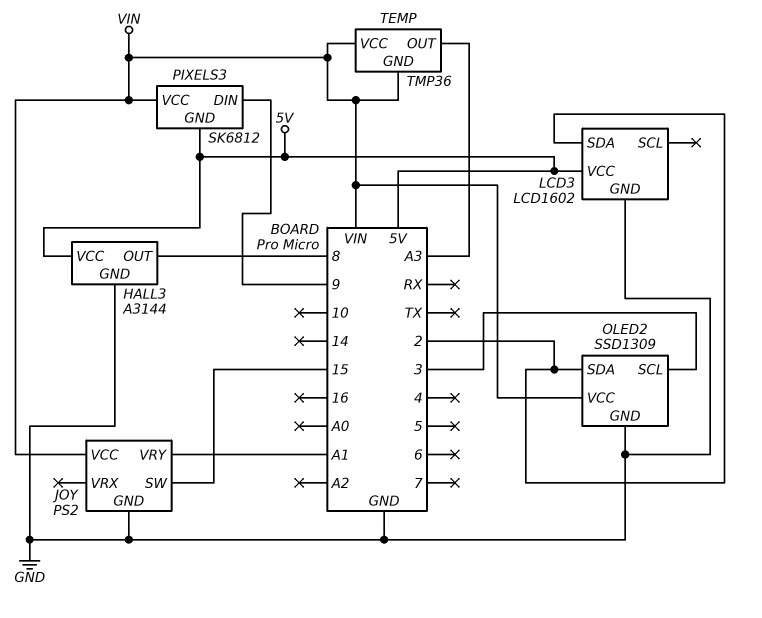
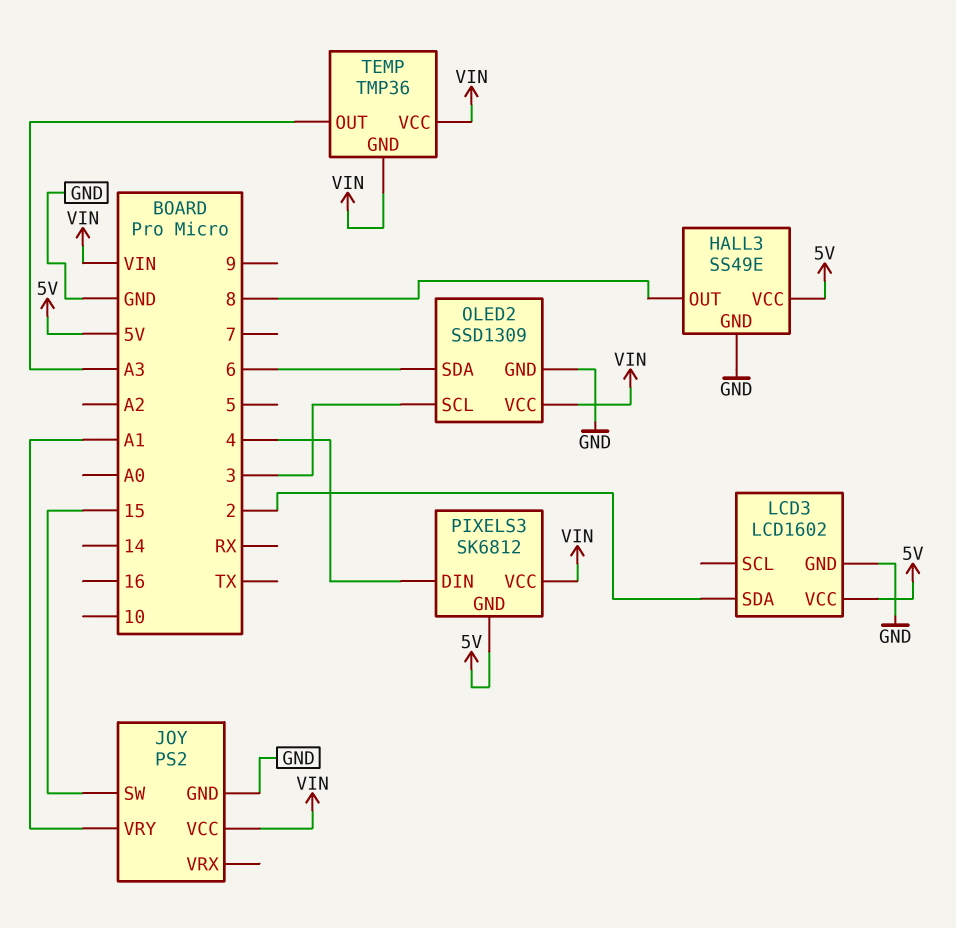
HALL3: A3144 -> SS49E
OLED2 pin SDA: 2 -> 6
PIXELS3 pin DIN: 9 -> 4

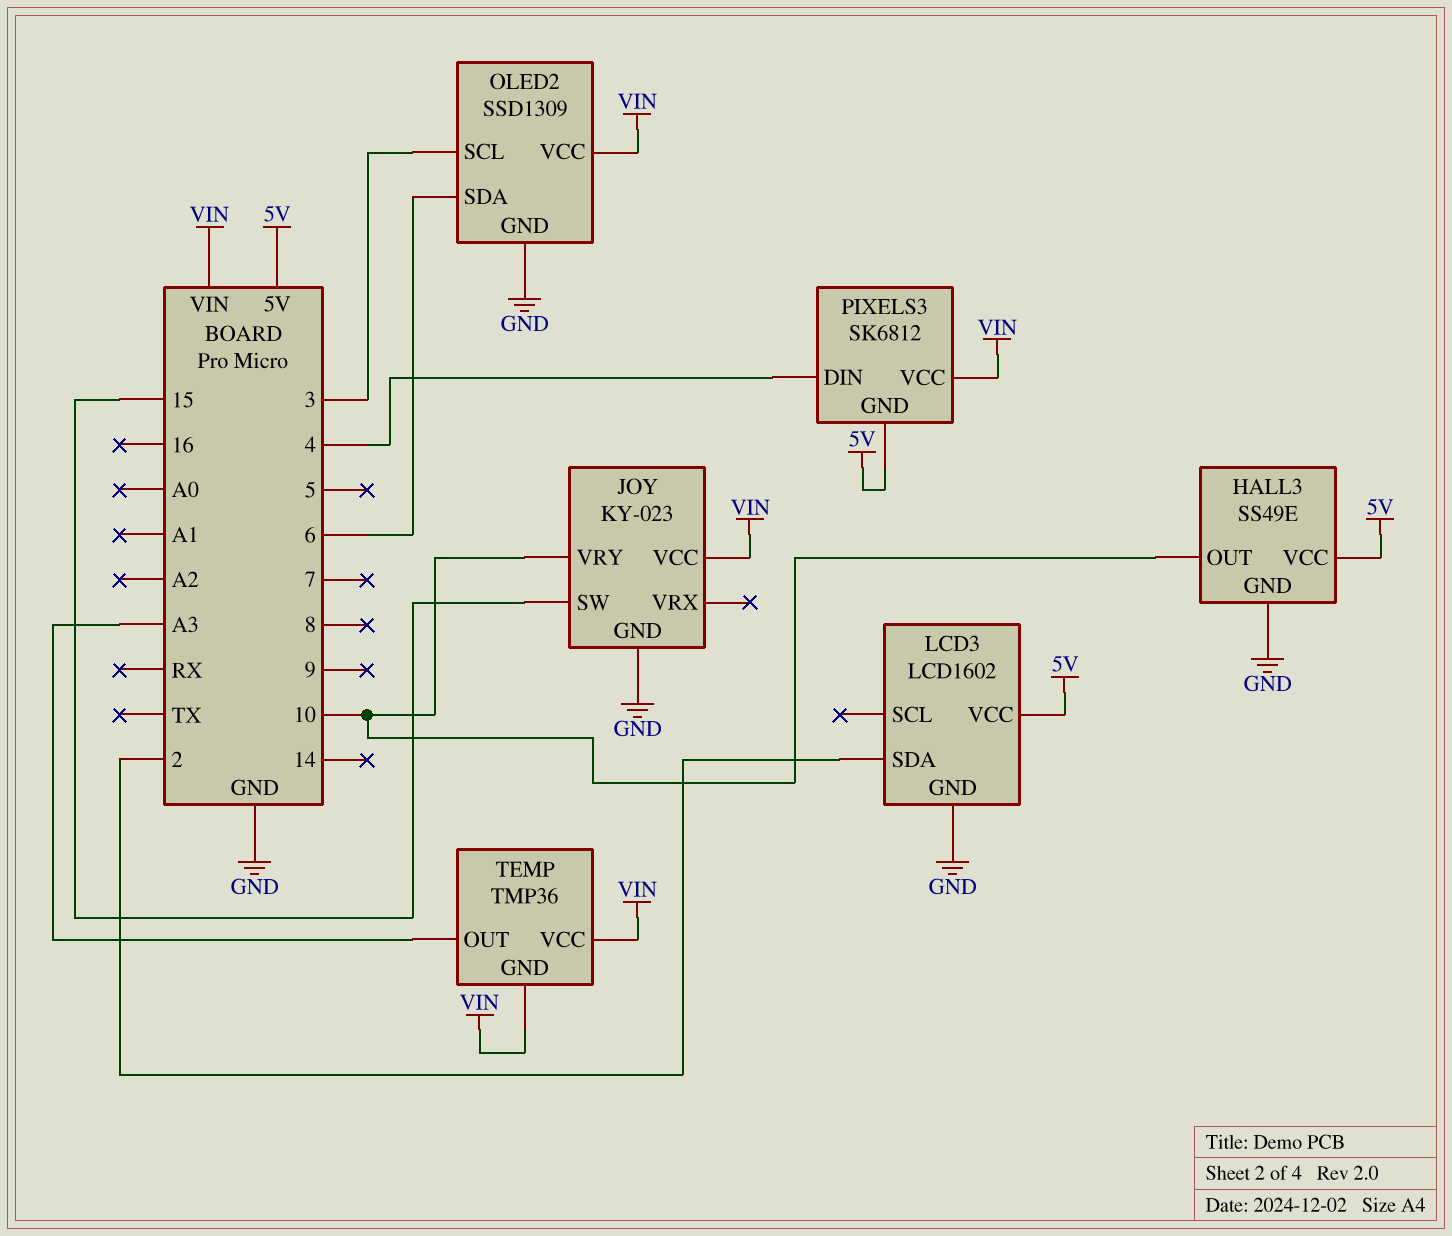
HALL3 pin OUT: 8 -> 10
JOY: PS2 -> KY-023
JOY pin VRY: A1 -> 10

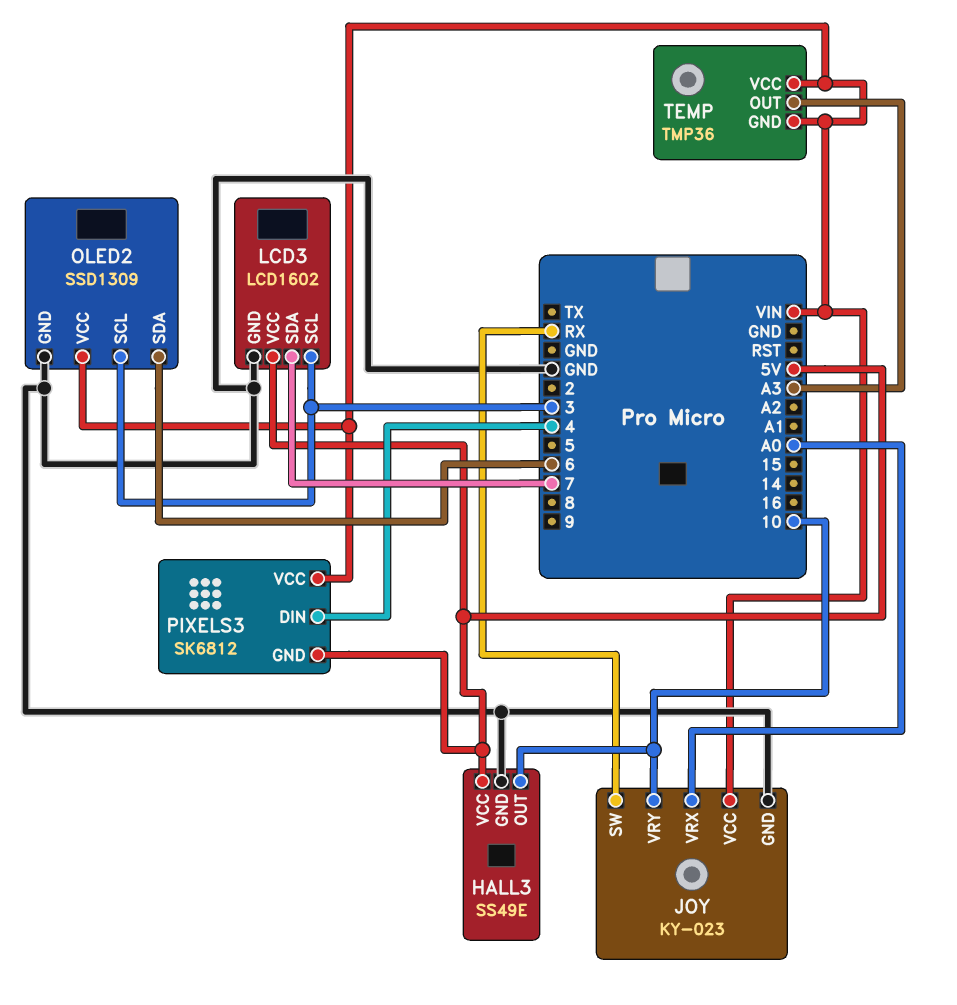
JOY pin SW: 15 -> RX
JOY pin VRX: none -> A0
LCD3 pin SCL: none -> 3
LCD3 pin SDA: 2 -> 7

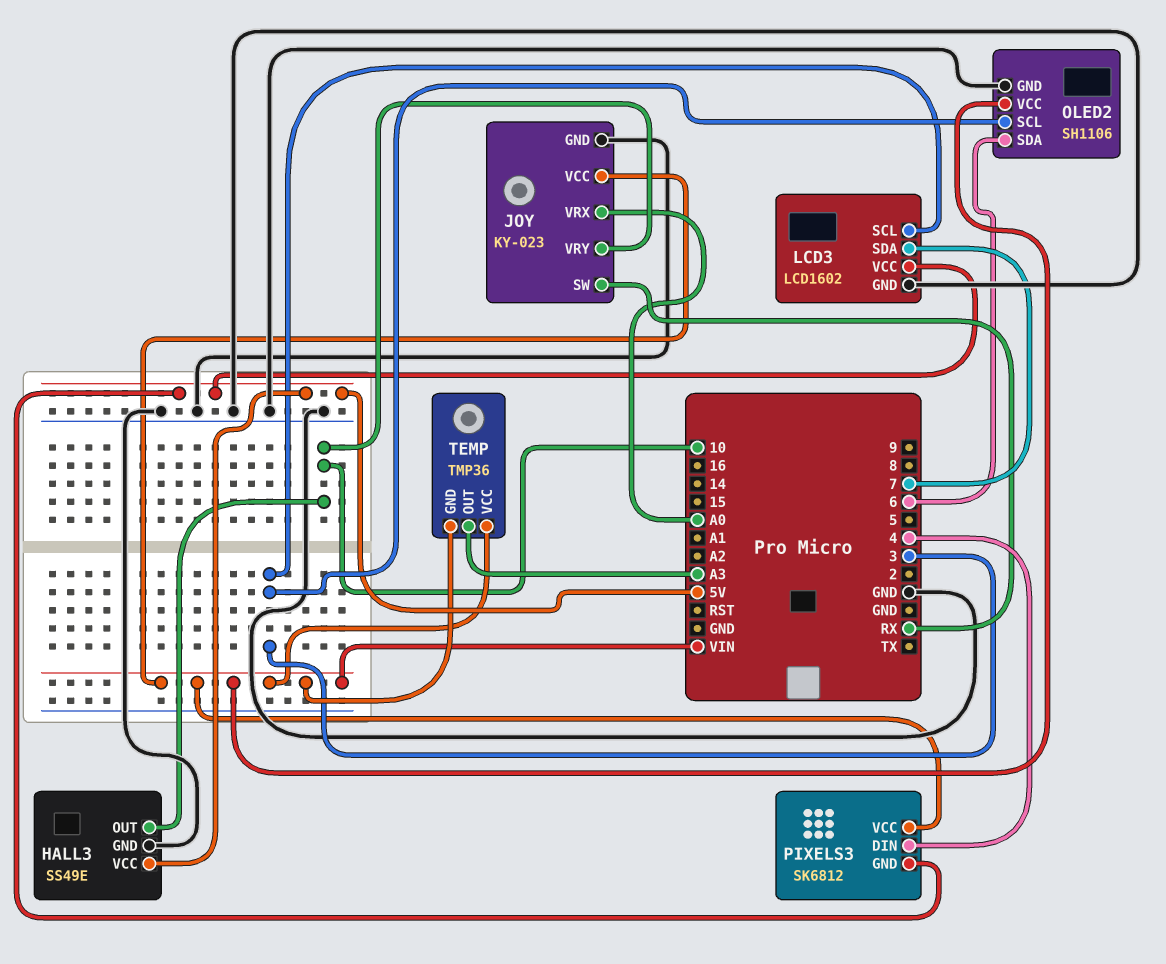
OLED2: SSD1309 -> SH1106

